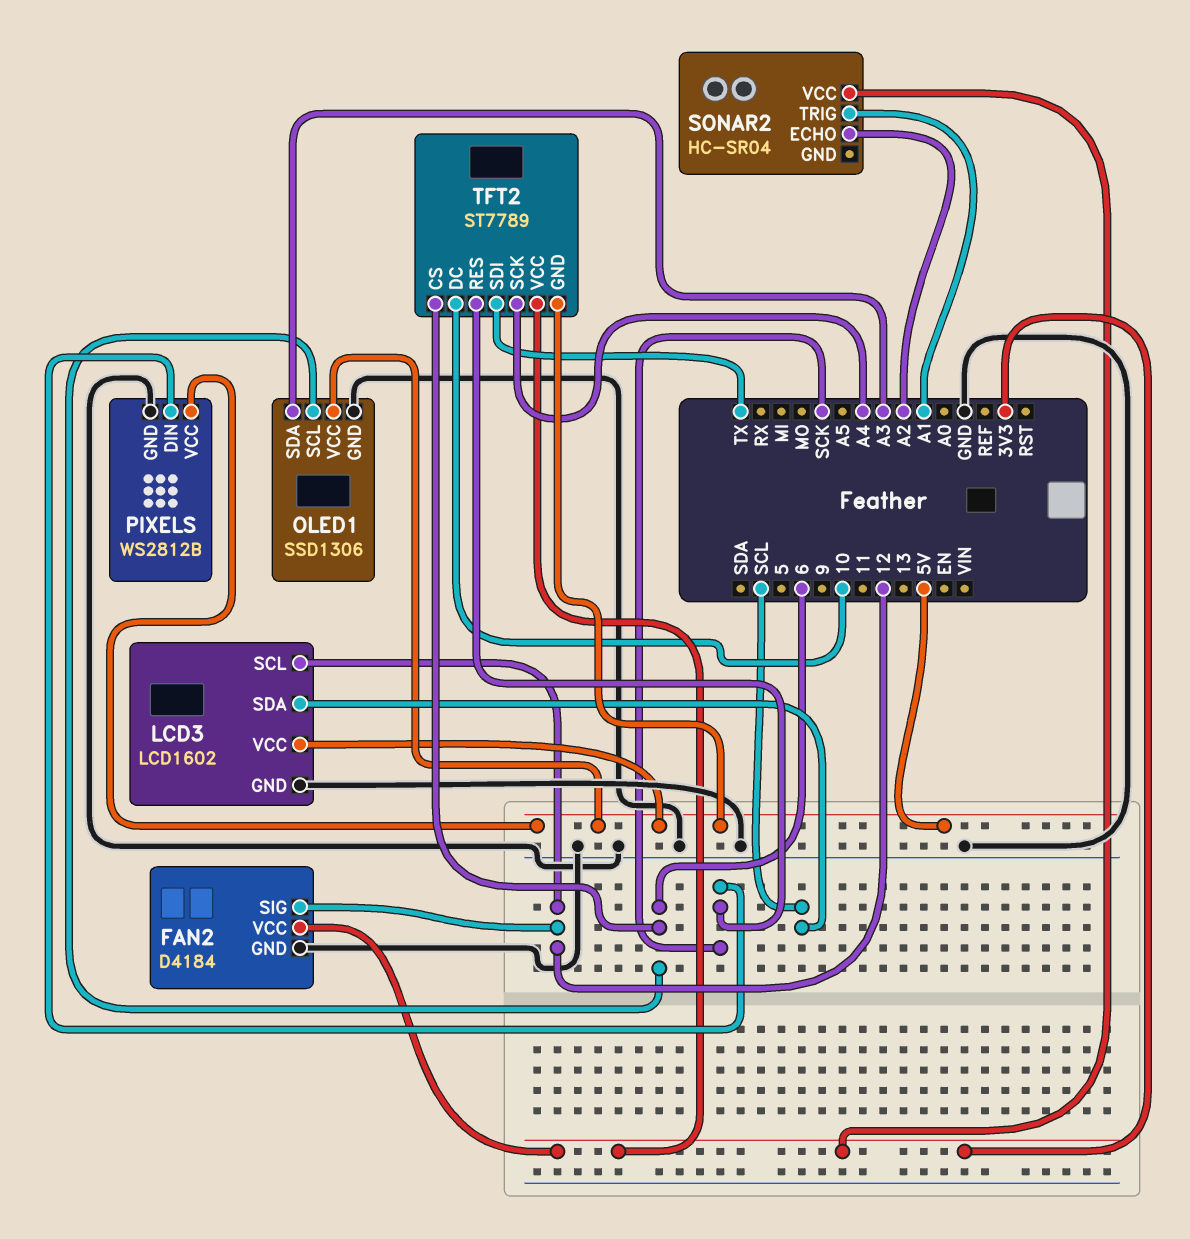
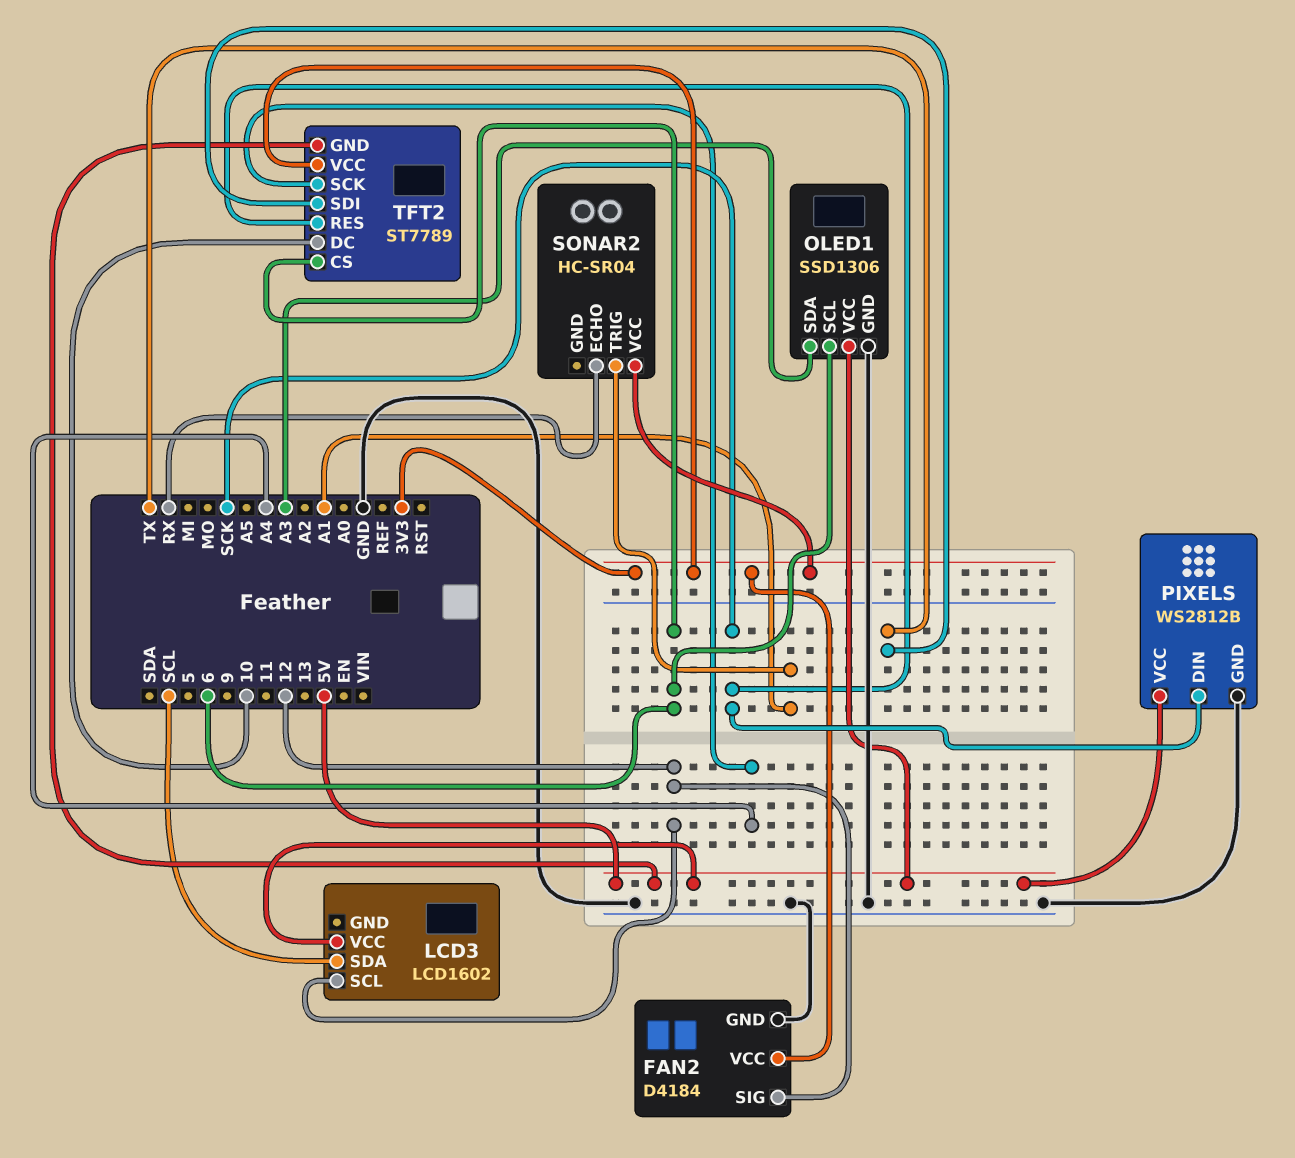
LCD3 pin GND: GND -> none
SONAR2 pin ECHO: A2 -> RX

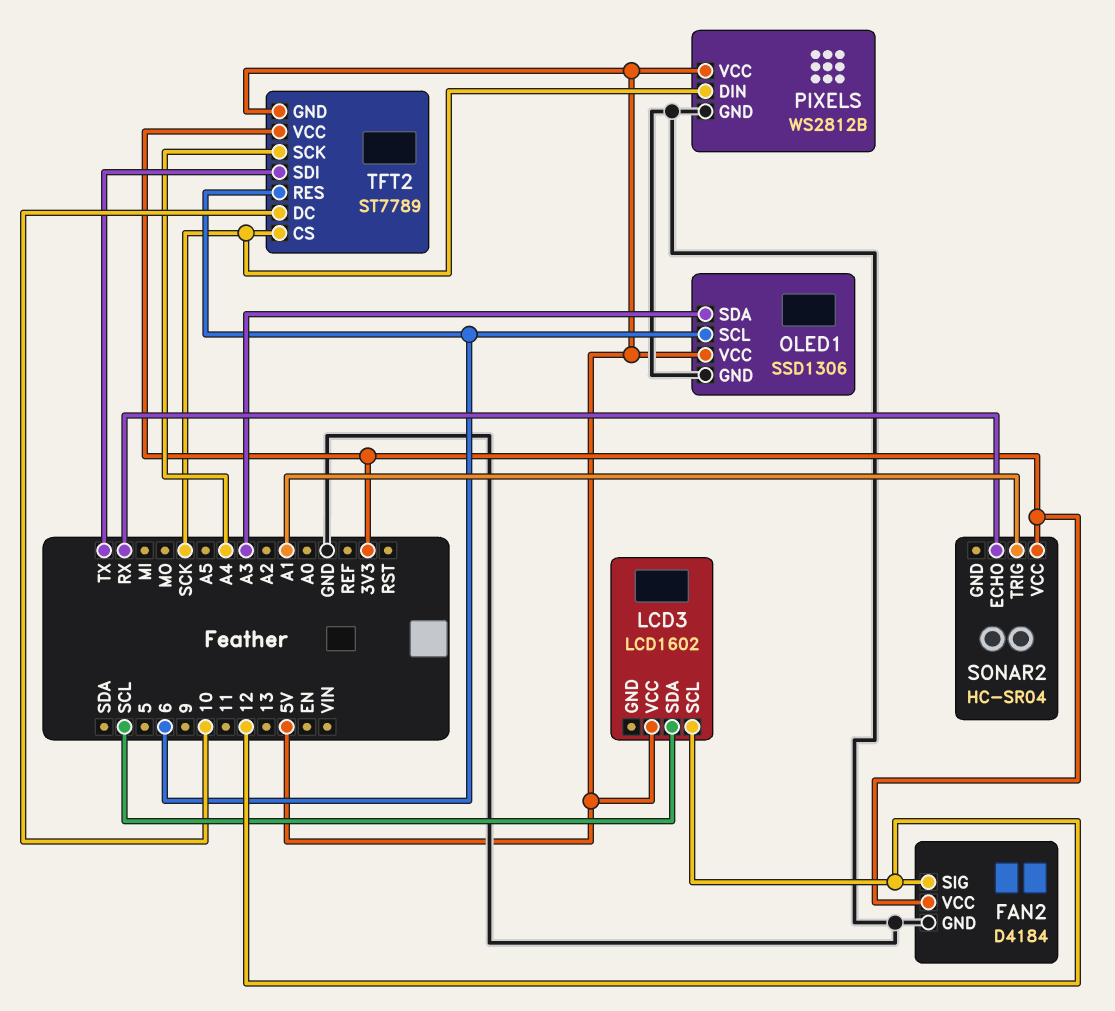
TFT2 pin CS: 6 -> SCK
TFT2 pin RES: SCK -> 6

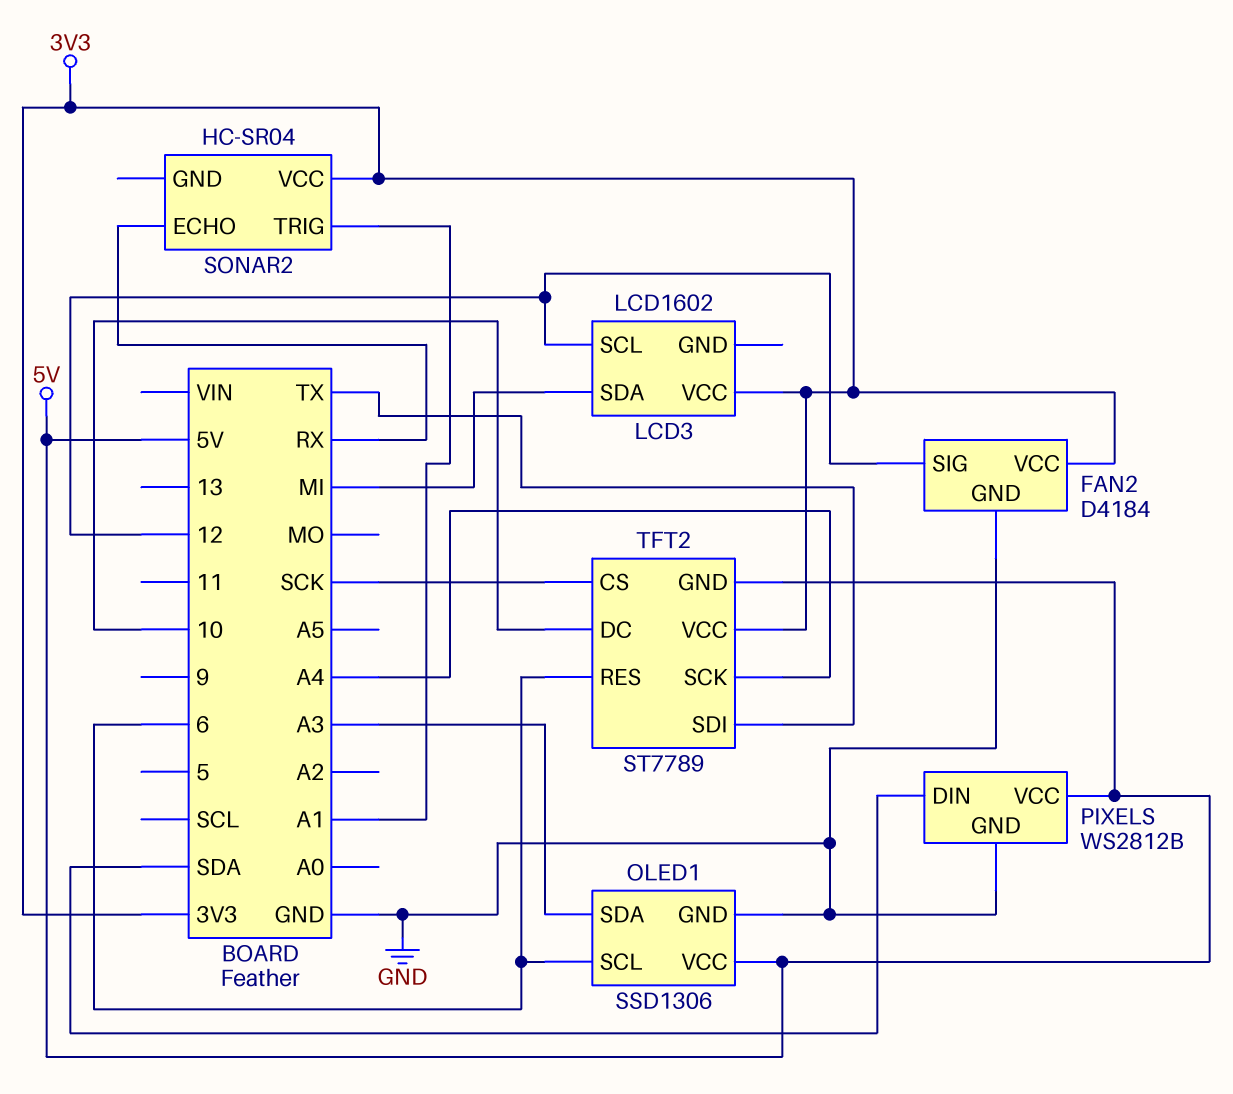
LCD3 pin SDA: SCL -> MI
LCD3 pin VCC: 5V -> 3V3
PIXELS pin DIN: SCK -> SDA

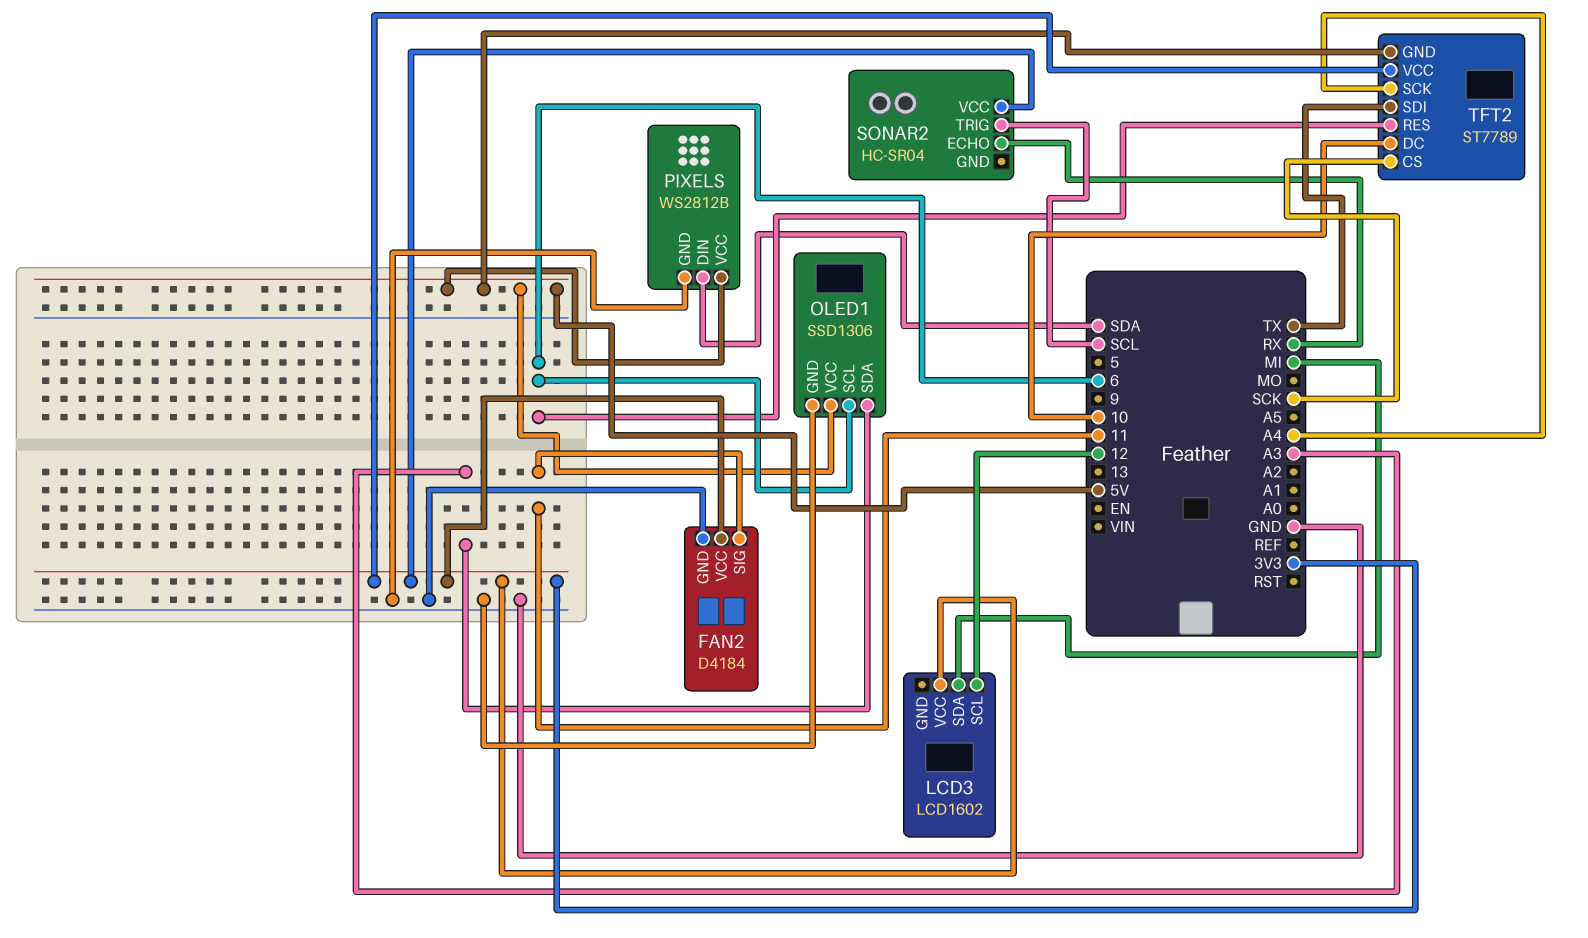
FAN2 pin SIG: 12 -> 11
SONAR2 pin TRIG: A1 -> SCL

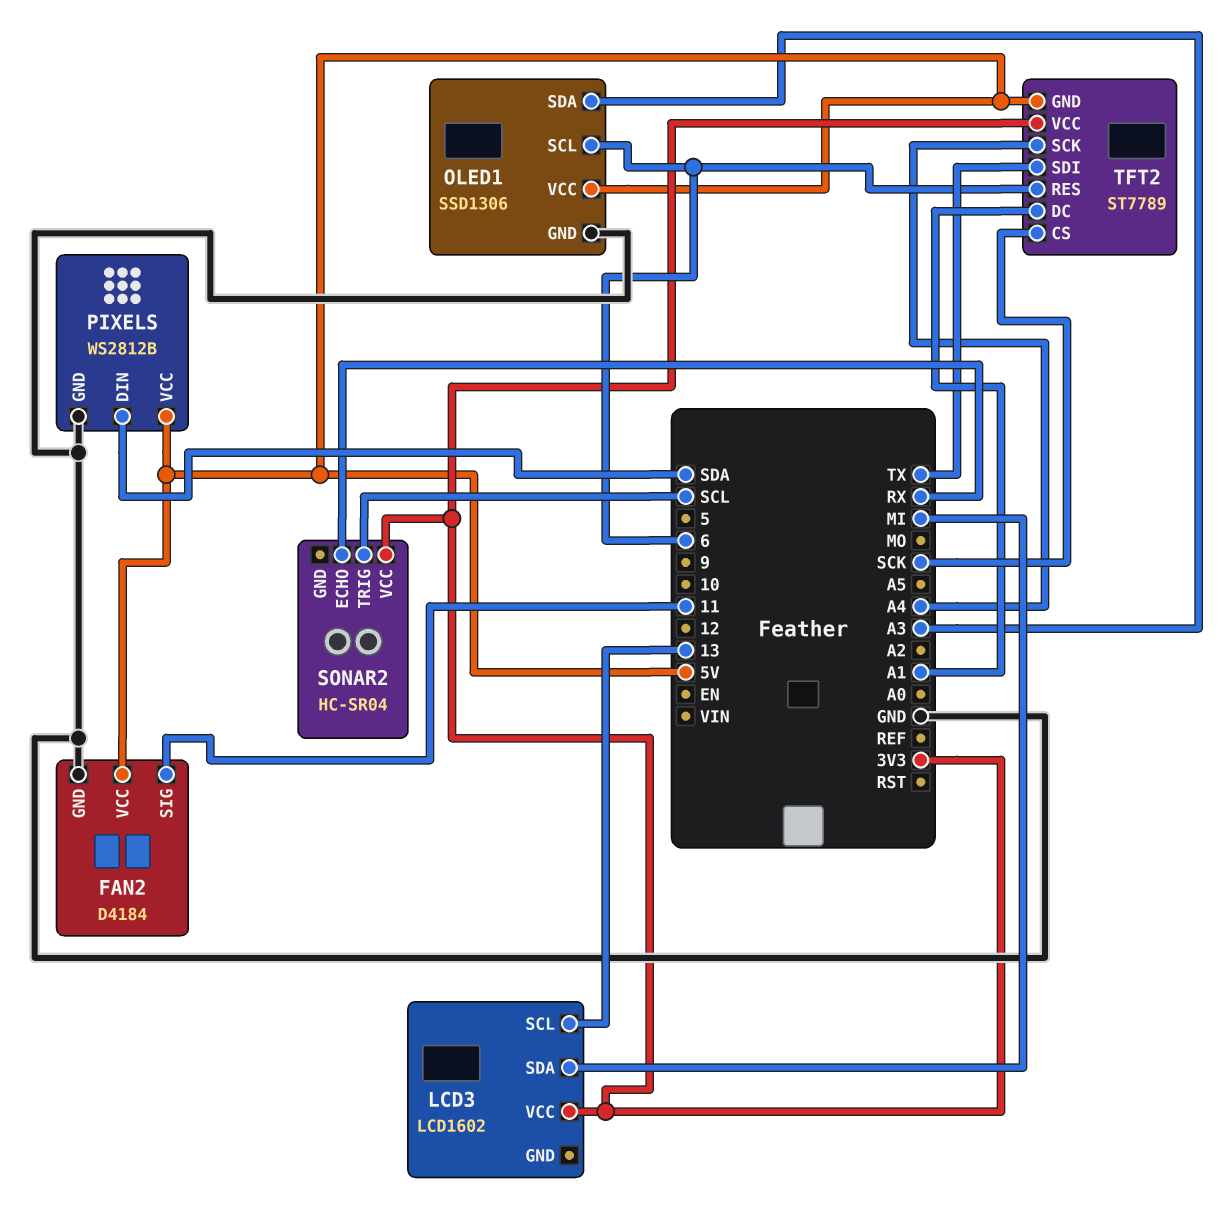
FAN2 pin VCC: 3V3 -> 5V
LCD3 pin SCL: 12 -> 13
TFT2 pin DC: 10 -> A1

